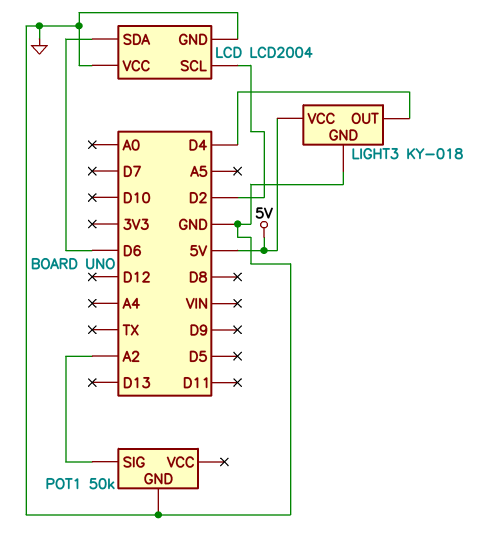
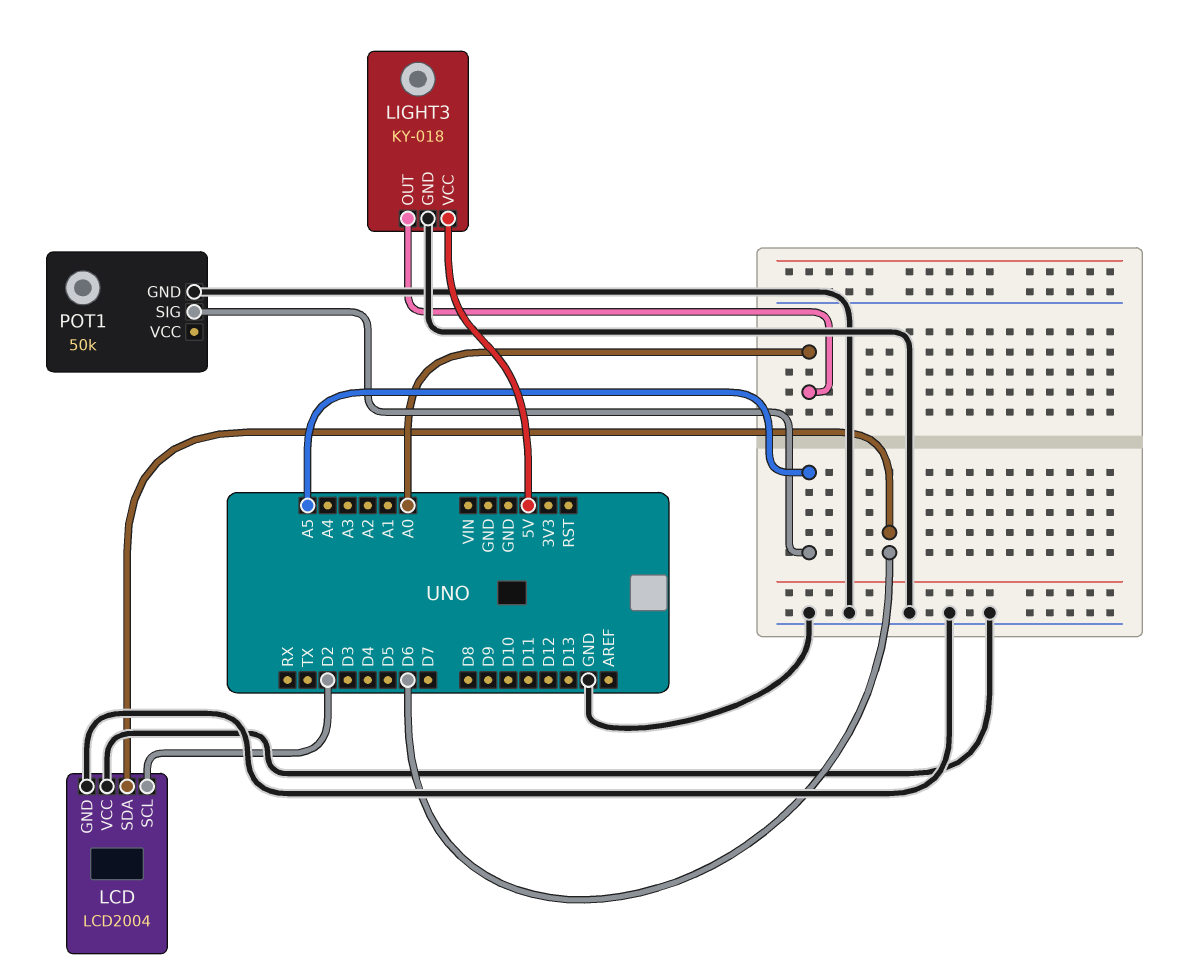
LIGHT3 pin OUT: D4 -> A0
POT1 pin SIG: A2 -> A5

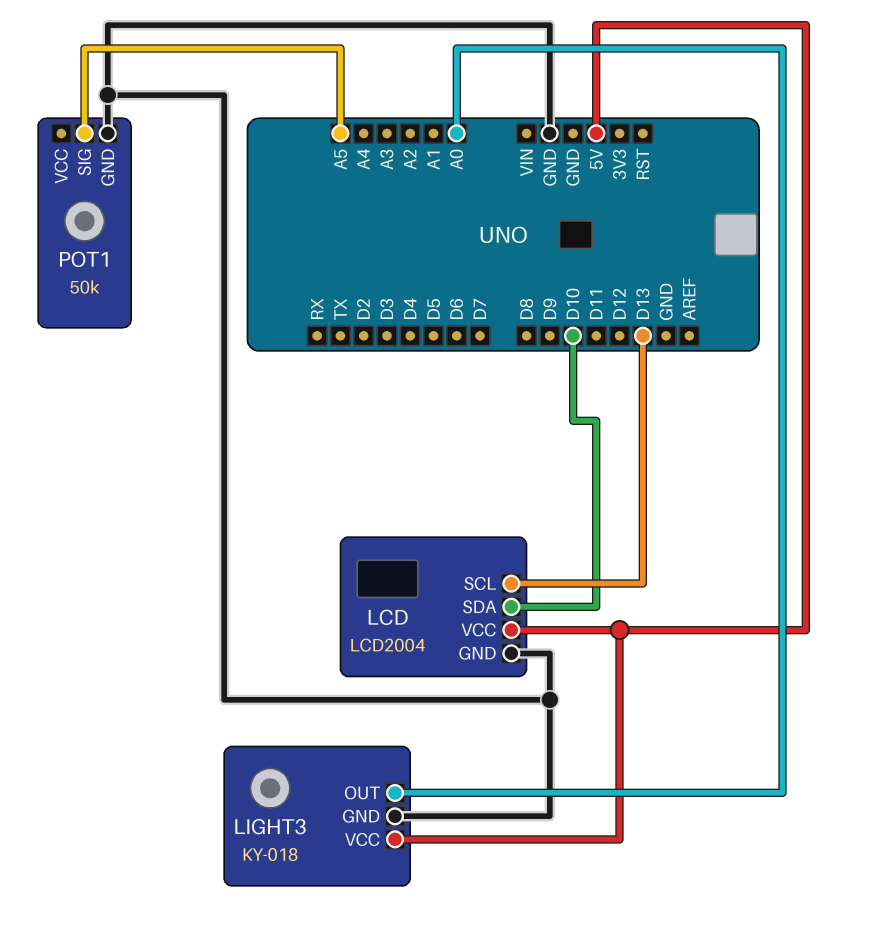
LCD pin SCL: D2 -> D13
LCD pin SDA: D6 -> D10
LCD pin VCC: GND -> 5V

